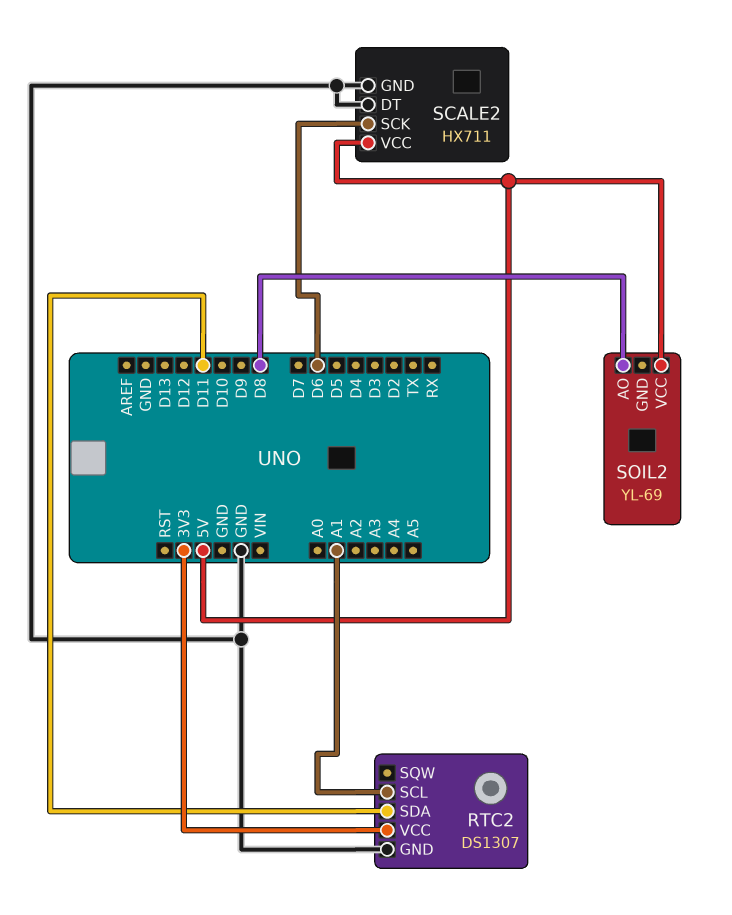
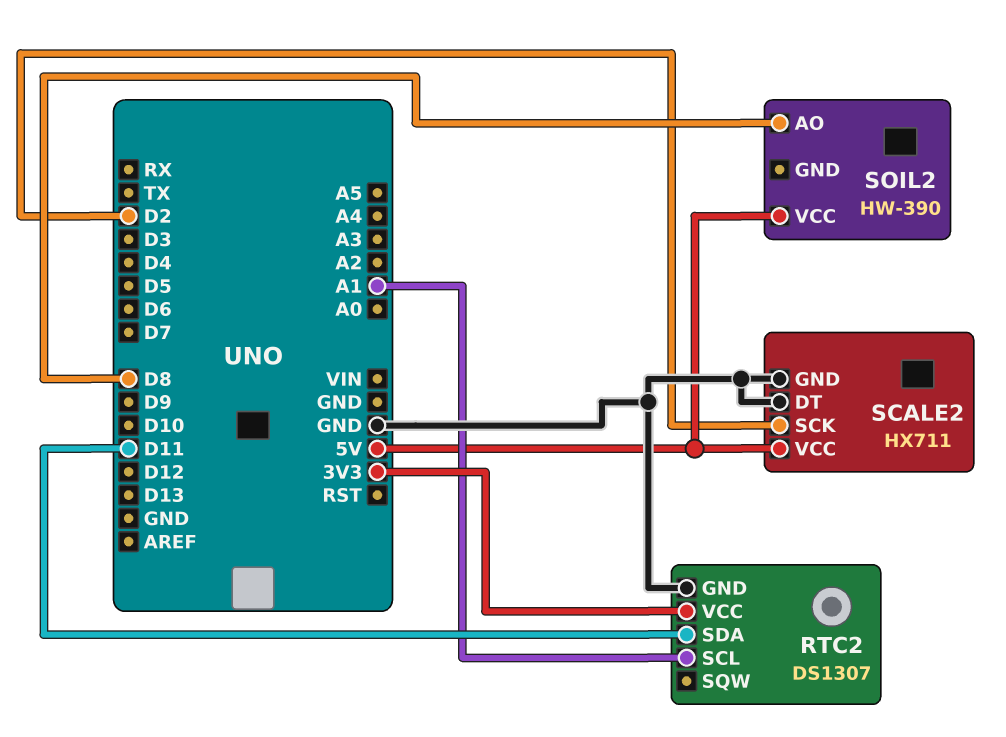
SCALE2 pin SCK: D6 -> D2
SOIL2: YL-69 -> HW-390

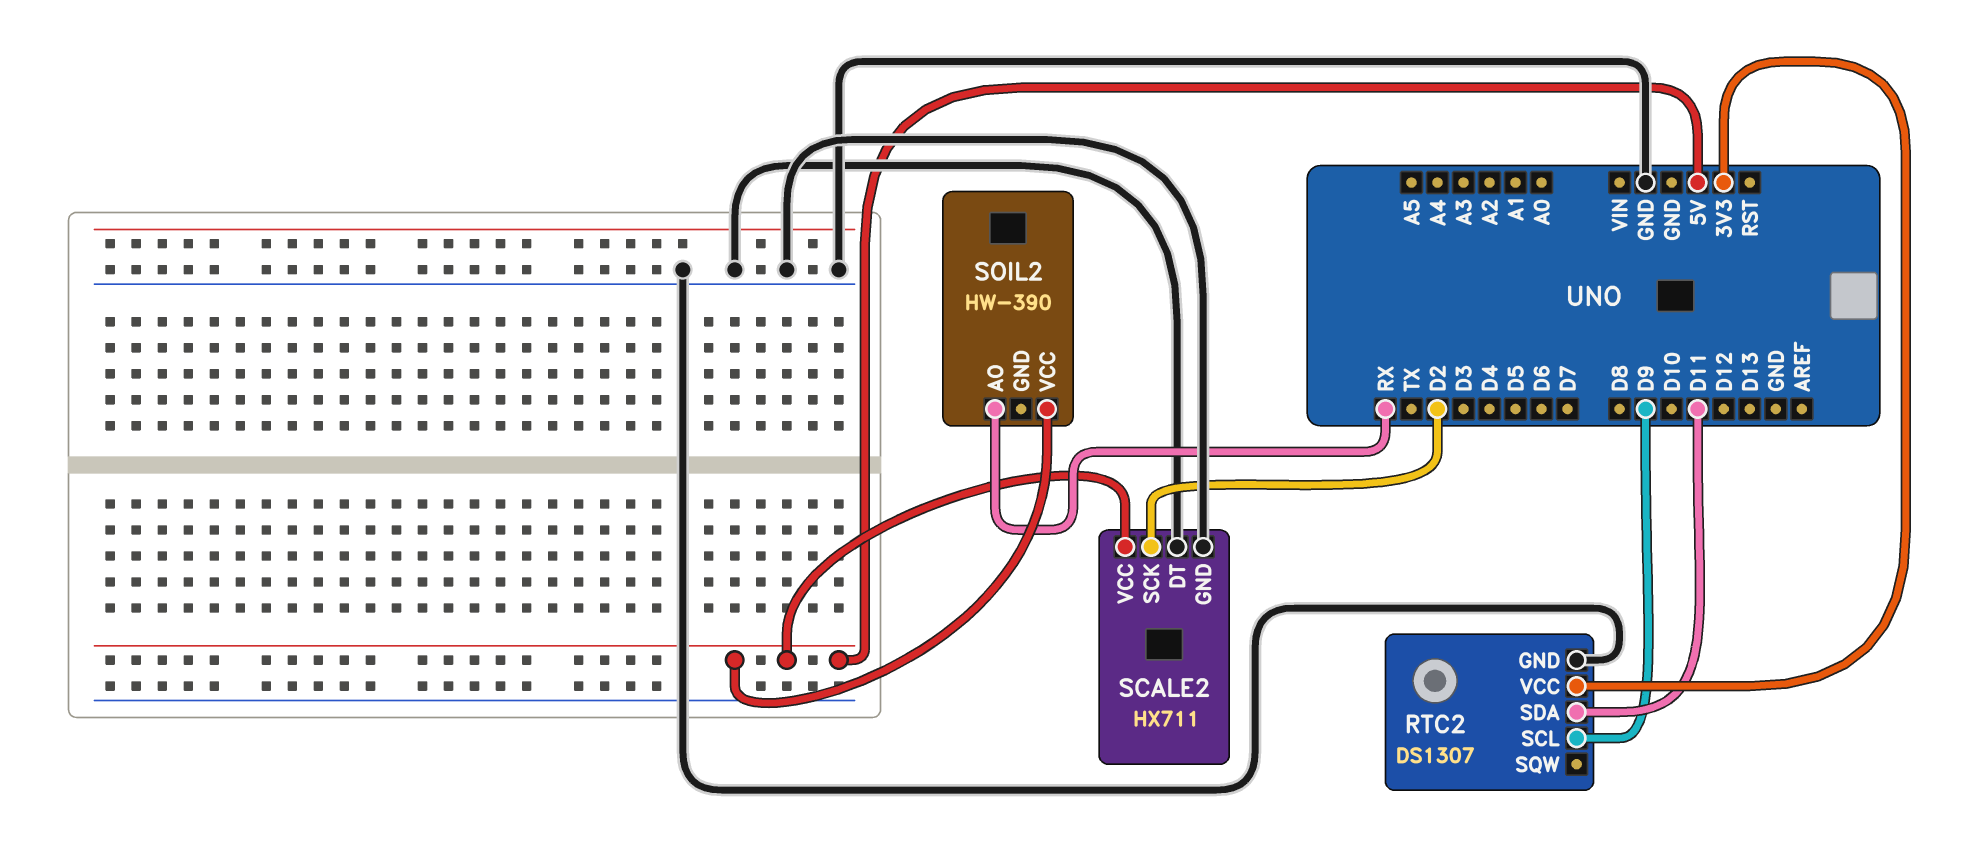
RTC2 pin SCL: A1 -> D9
SOIL2 pin AO: D8 -> RX

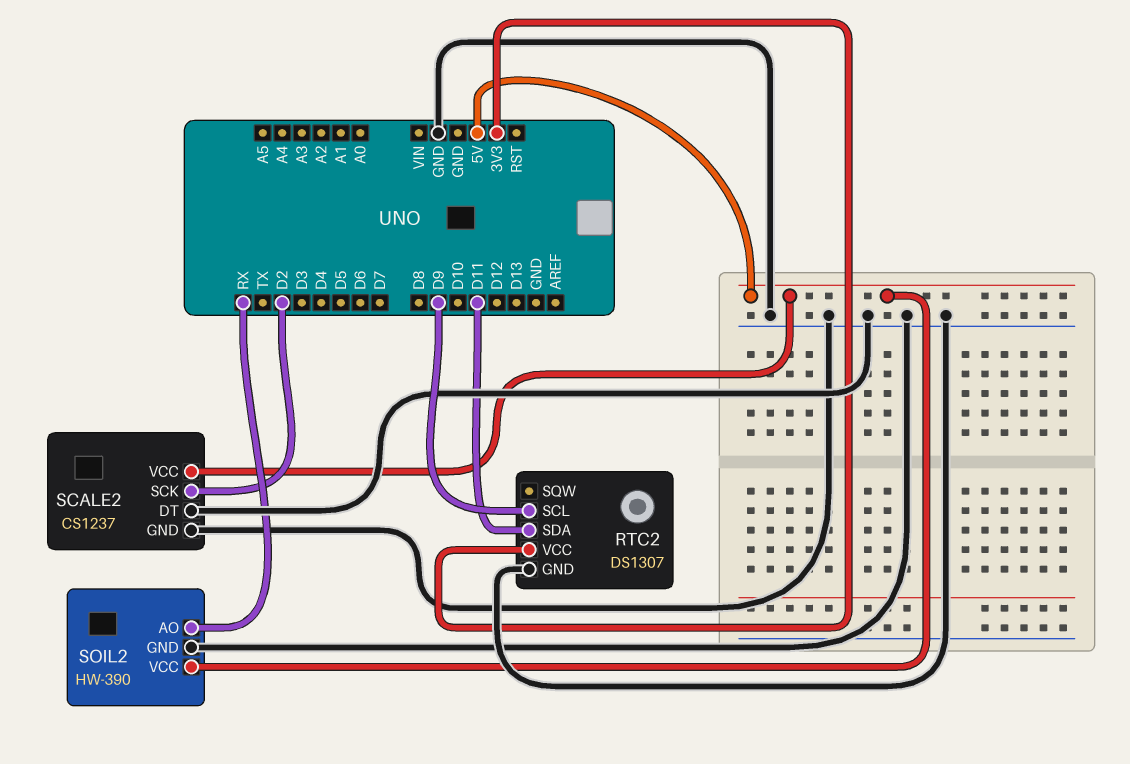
SCALE2: HX711 -> CS1237
SOIL2 pin GND: none -> GND

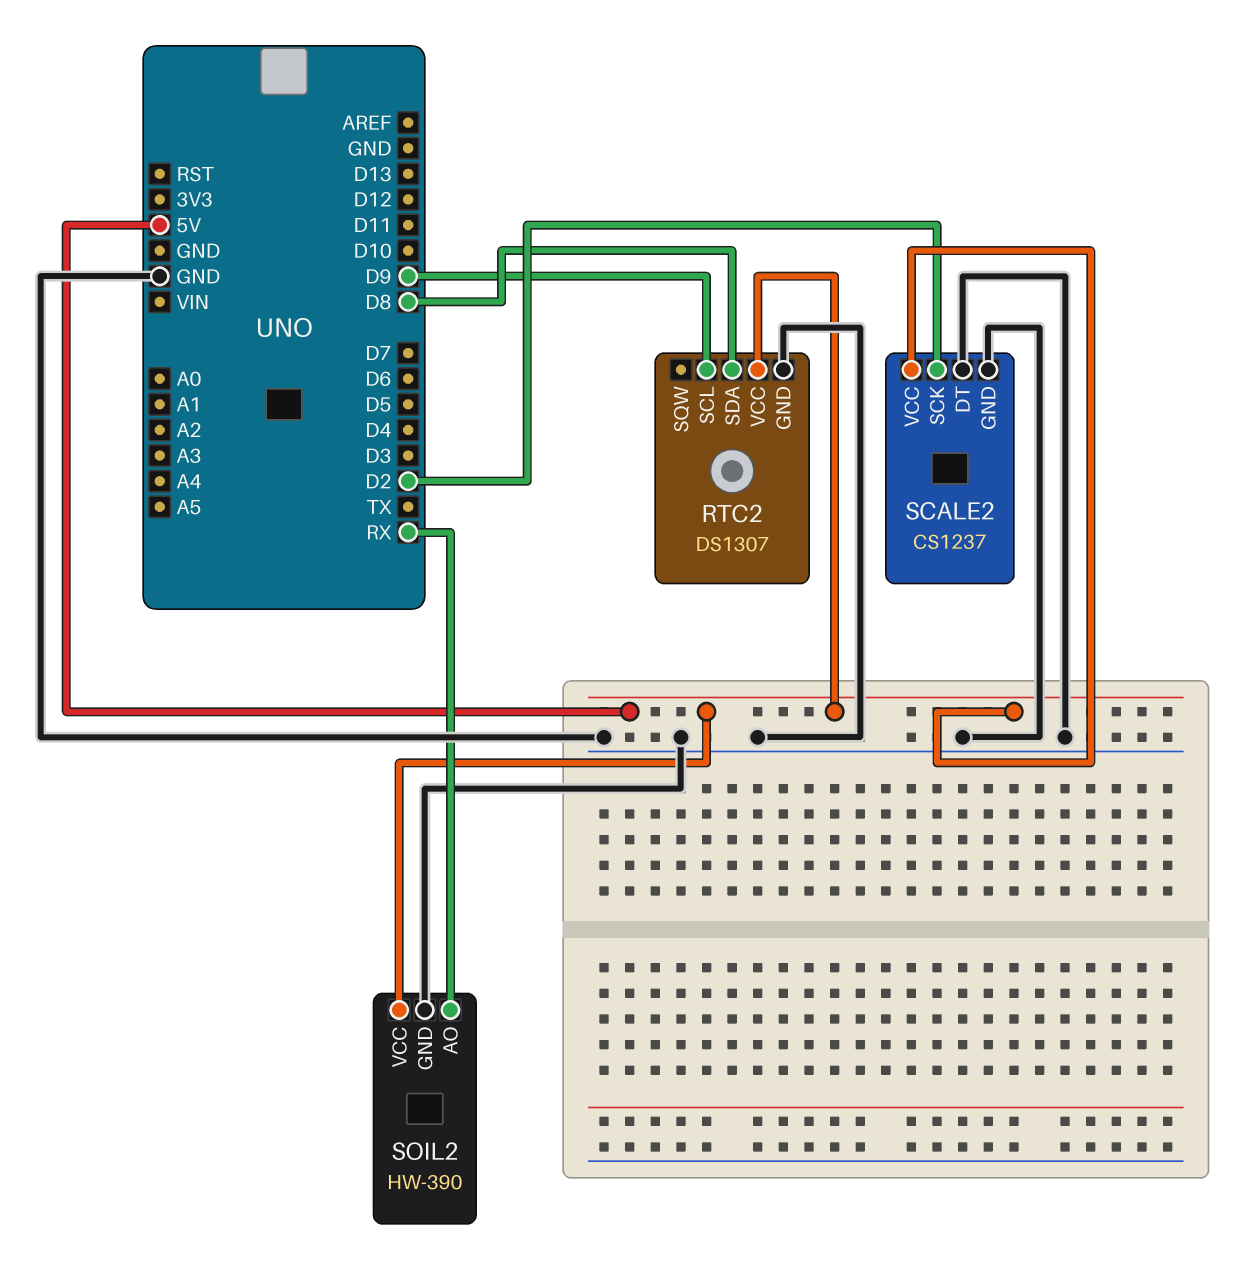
RTC2 pin SDA: D11 -> D8
RTC2 pin VCC: 3V3 -> 5V

